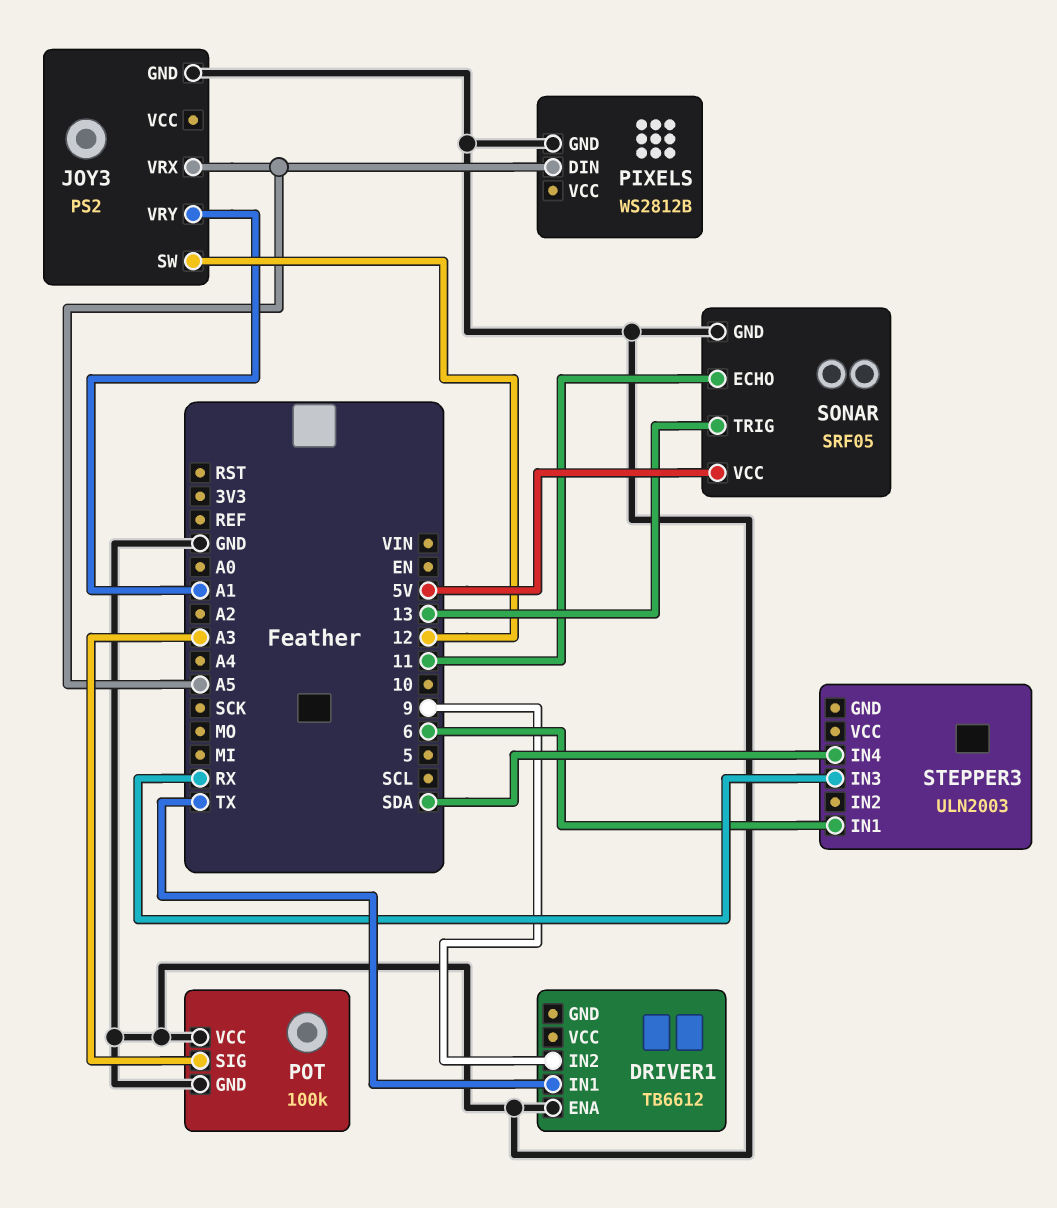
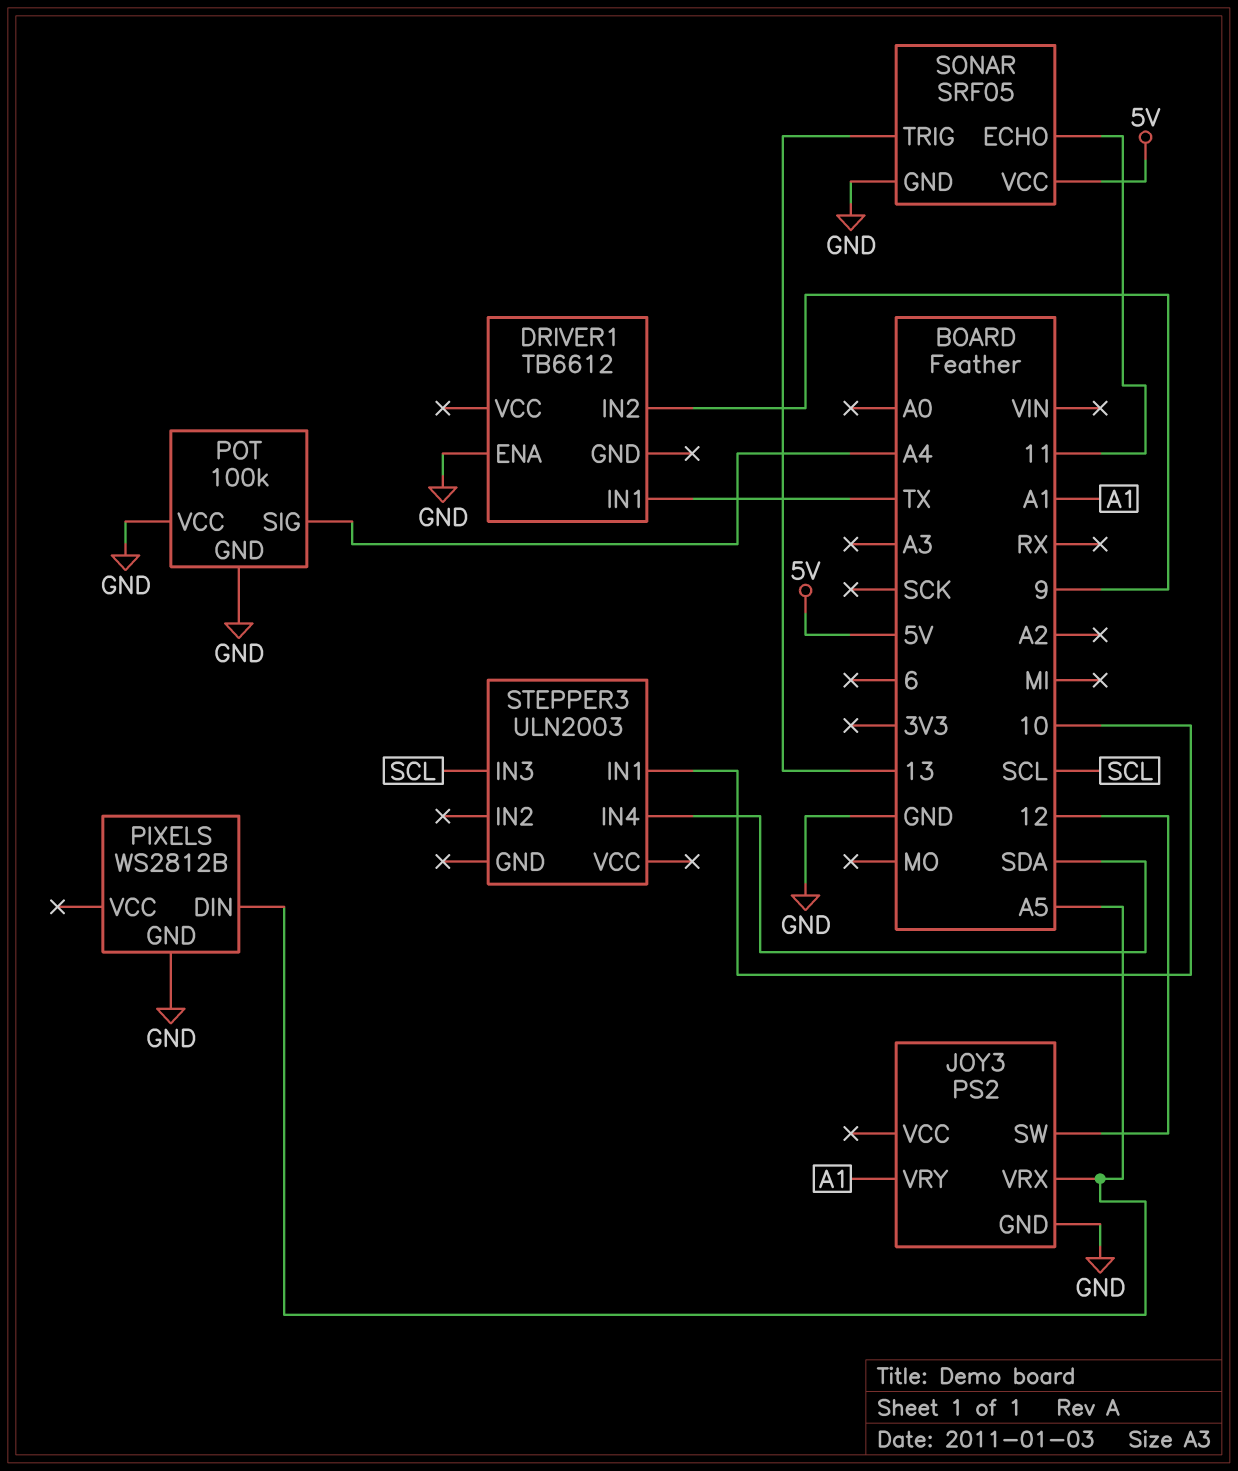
POT pin SIG: A3 -> A4
STEPPER3 pin IN1: 6 -> 10
STEPPER3 pin IN3: RX -> SCL

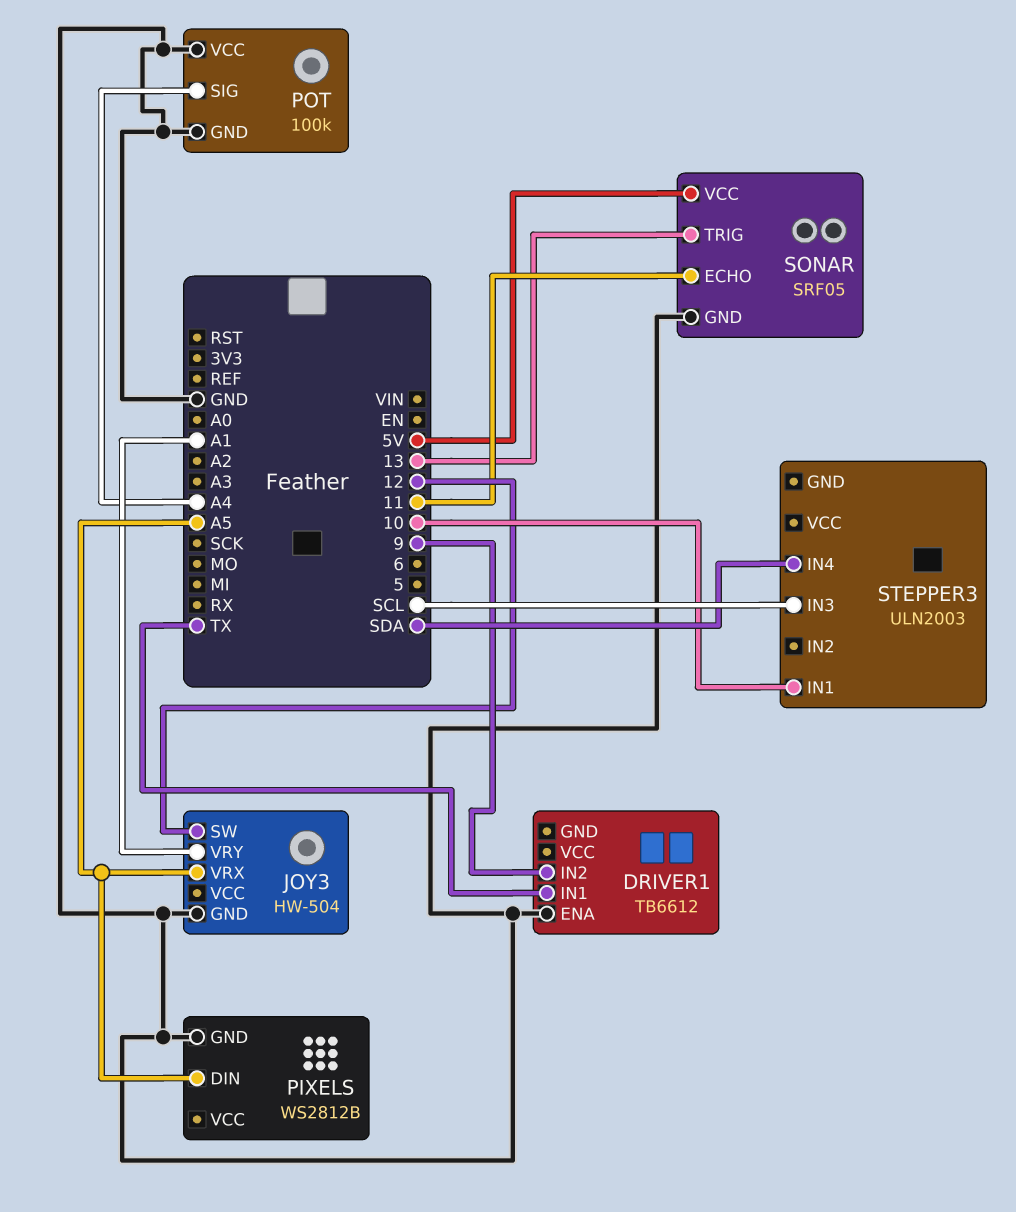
JOY3: PS2 -> HW-504

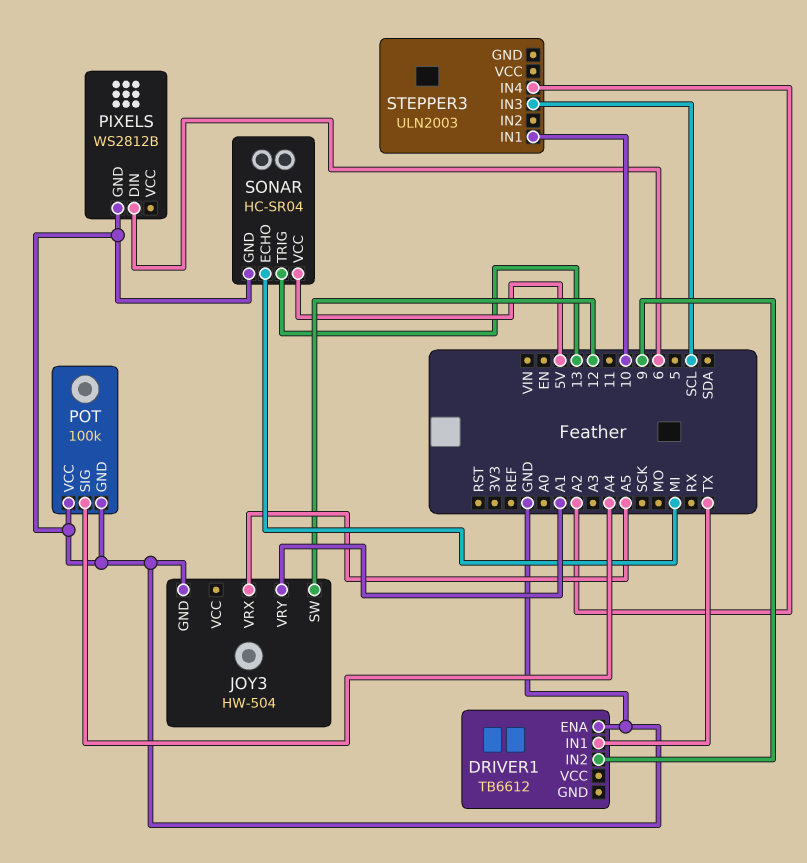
PIXELS pin DIN: A5 -> 6
SONAR: SRF05 -> HC-SR04
SONAR pin ECHO: 11 -> MI
STEPPER3 pin IN4: SDA -> A2

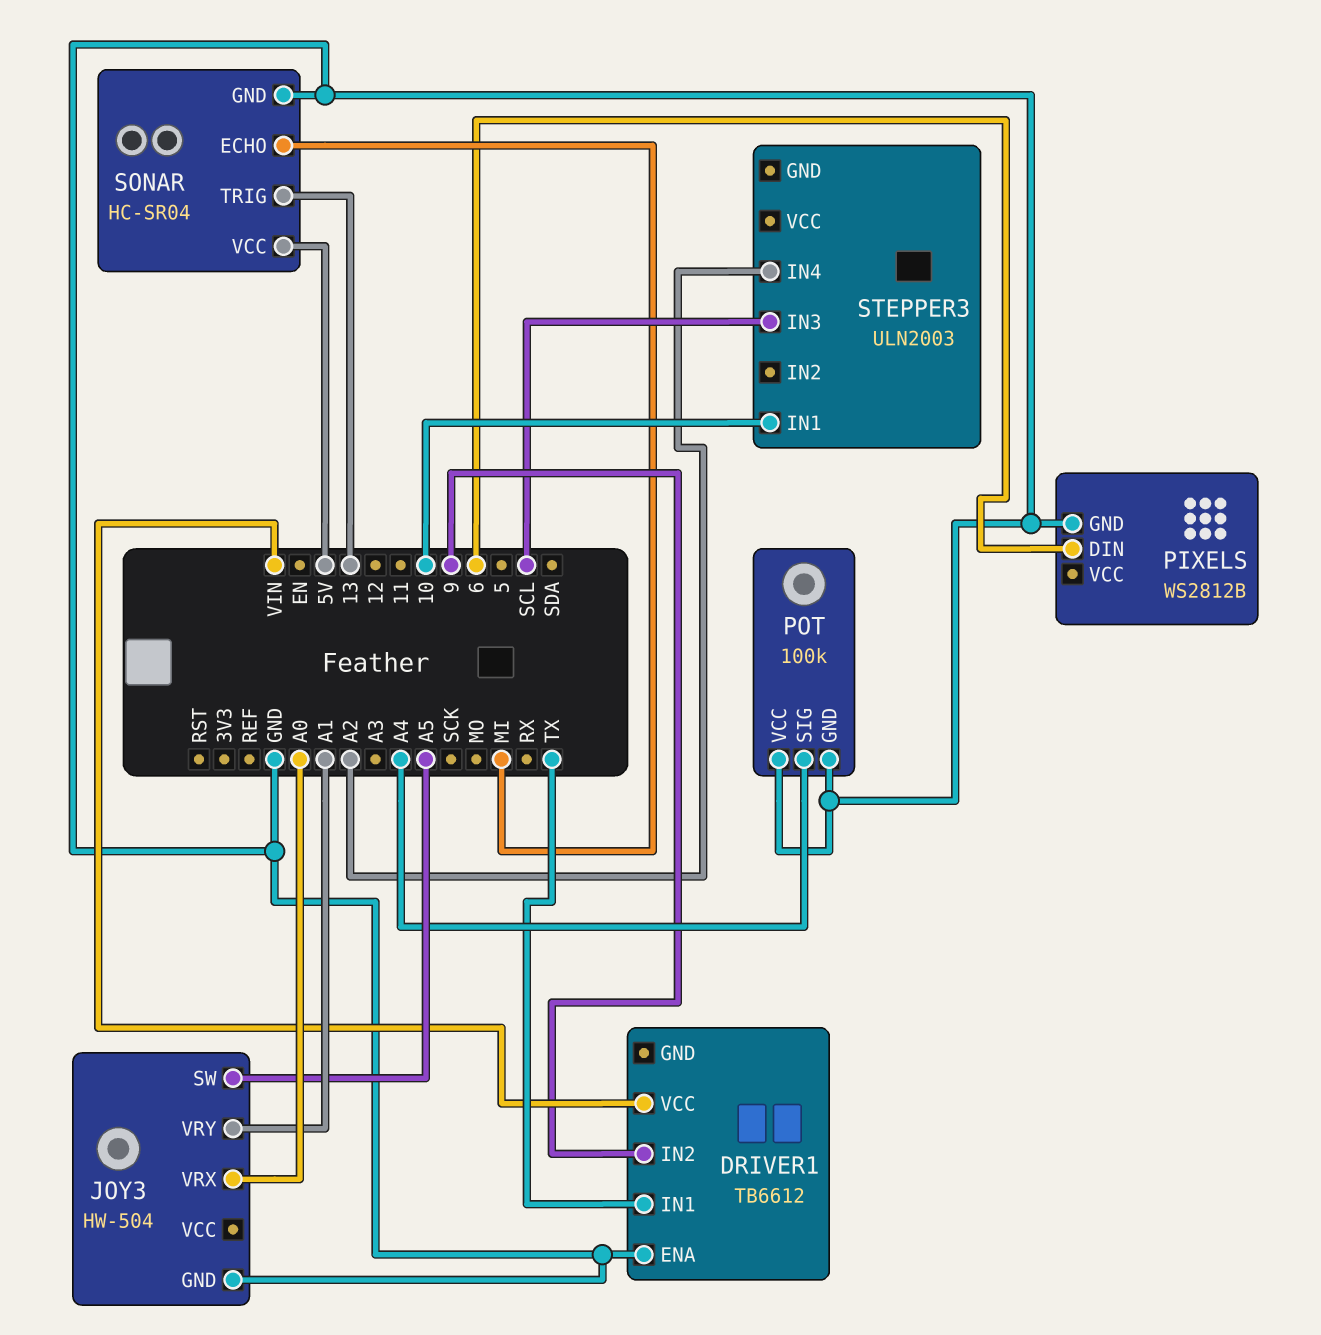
DRIVER1 pin VCC: none -> VIN
JOY3 pin SW: 12 -> A5
JOY3 pin VRX: A5 -> A0

